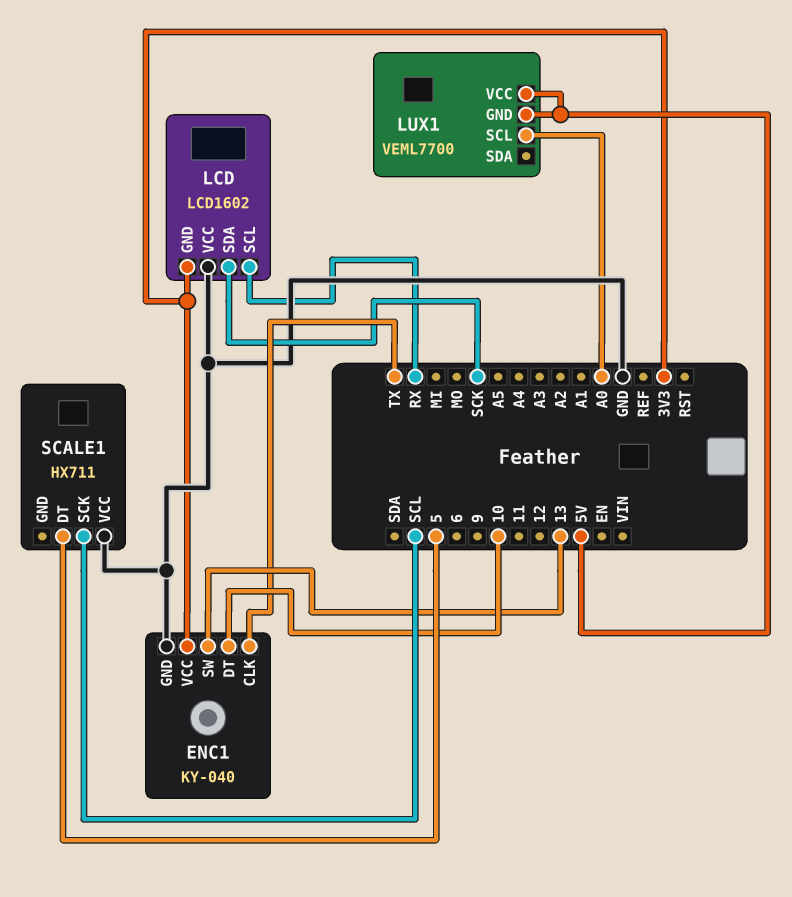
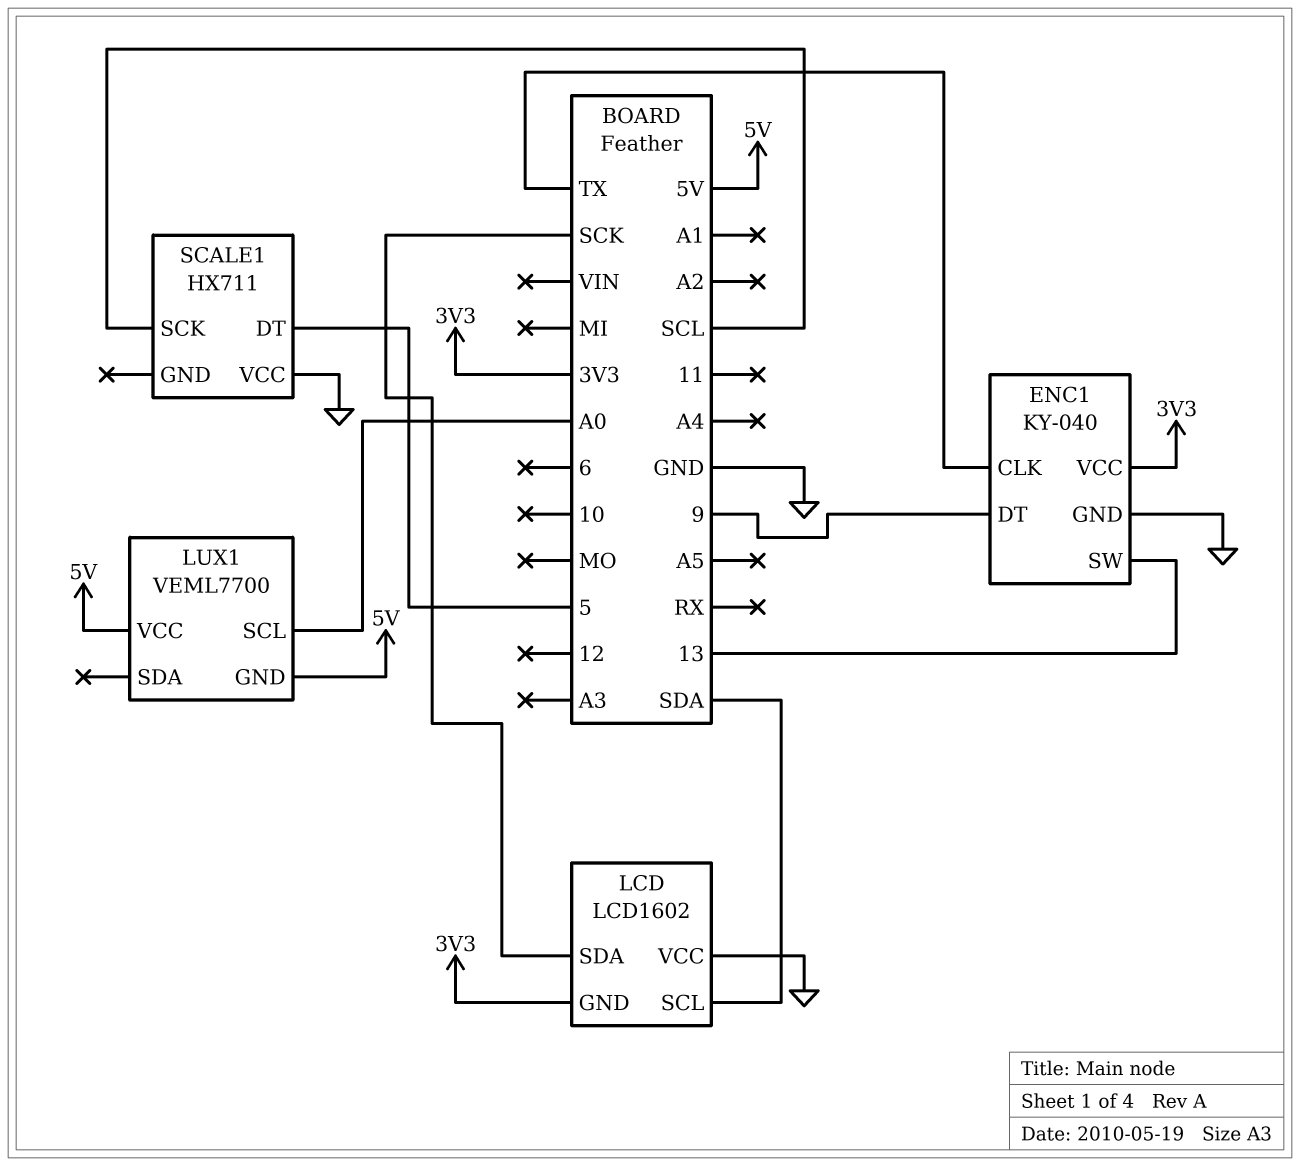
ENC1 pin DT: 10 -> 9
LCD pin SCL: RX -> SDA

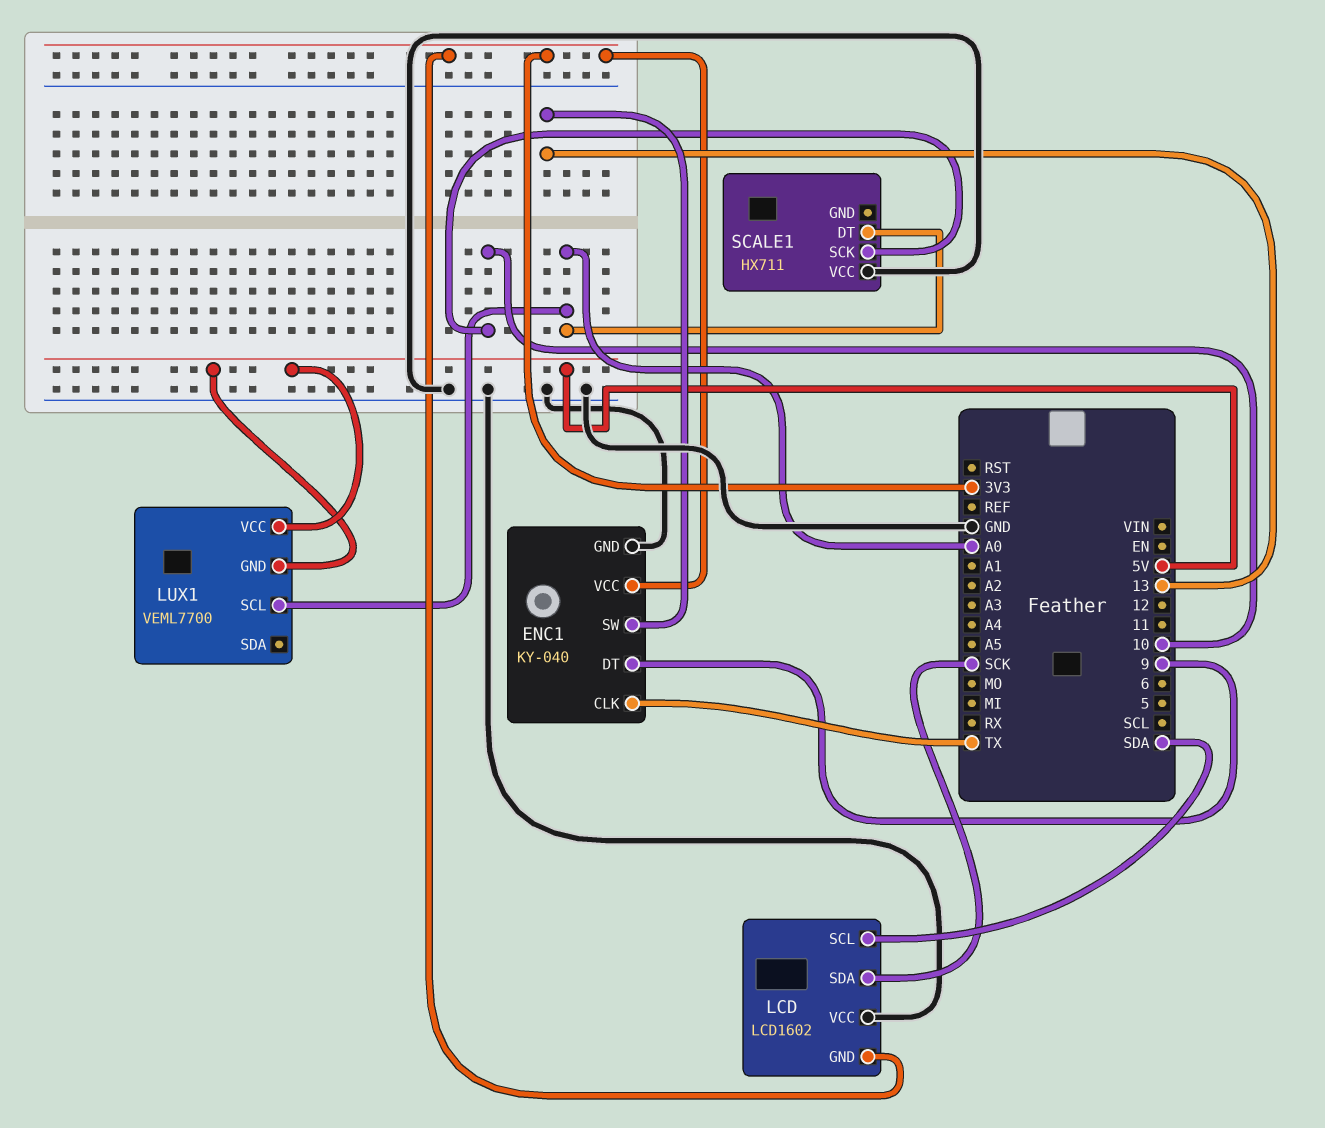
SCALE1 pin DT: 5 -> A0
SCALE1 pin SCK: SCL -> 10

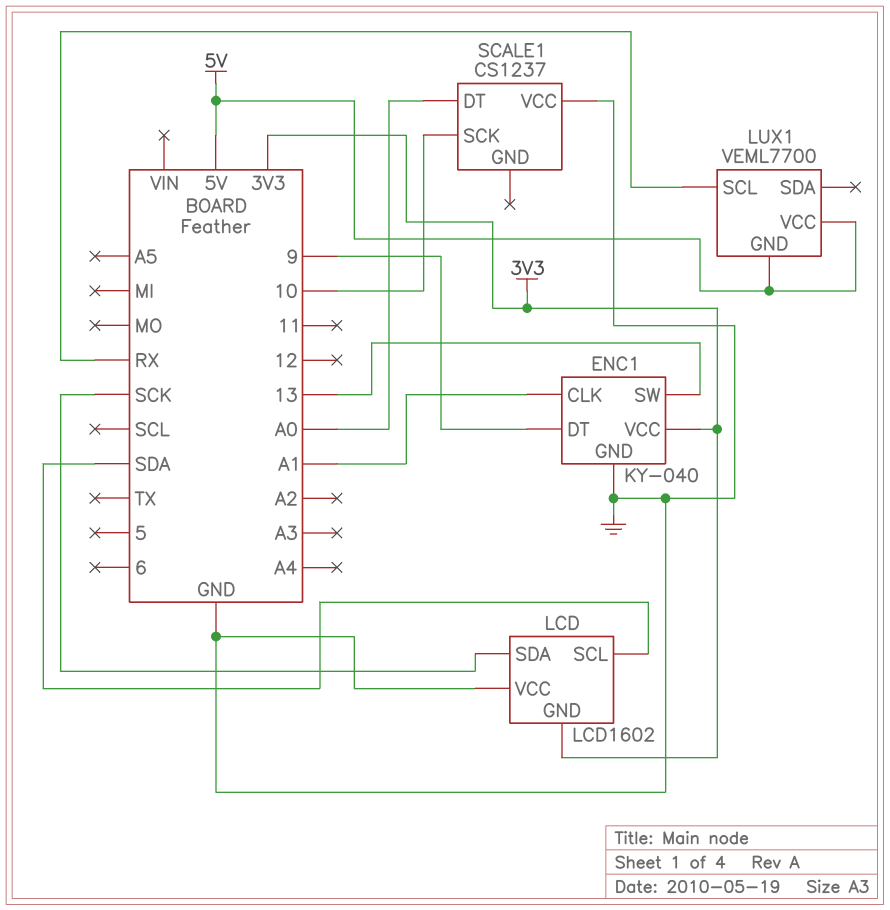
ENC1 pin CLK: TX -> A1
LUX1 pin SCL: A0 -> RX
SCALE1: HX711 -> CS1237

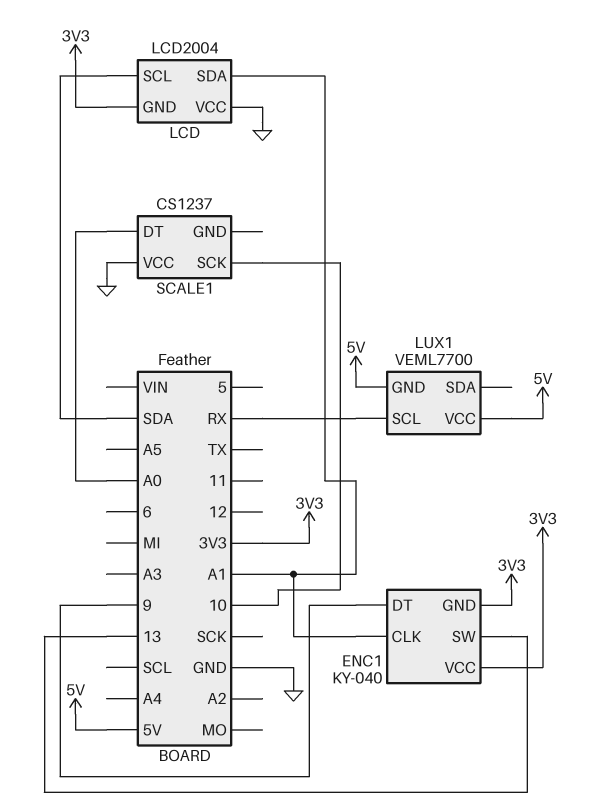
ENC1 pin GND: GND -> 3V3
LCD: LCD1602 -> LCD2004
LCD pin SDA: SCK -> A1

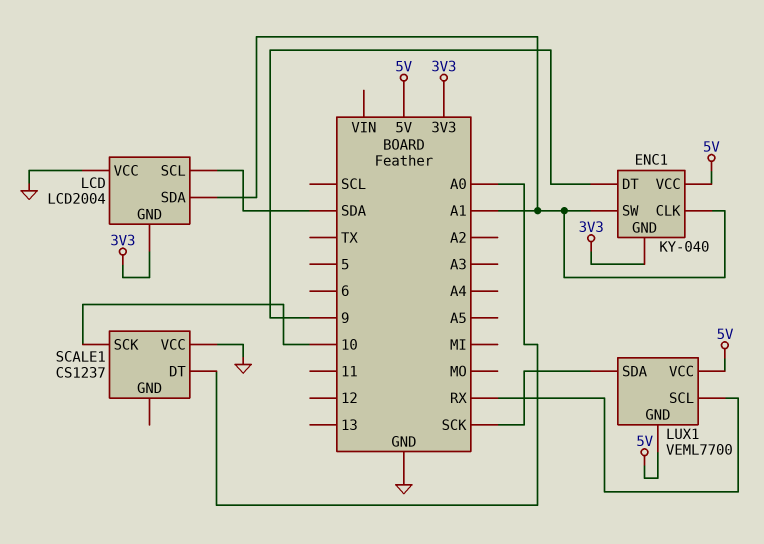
ENC1 pin SW: 13 -> A1
ENC1 pin VCC: 3V3 -> 5V
LUX1 pin SDA: none -> SCK

